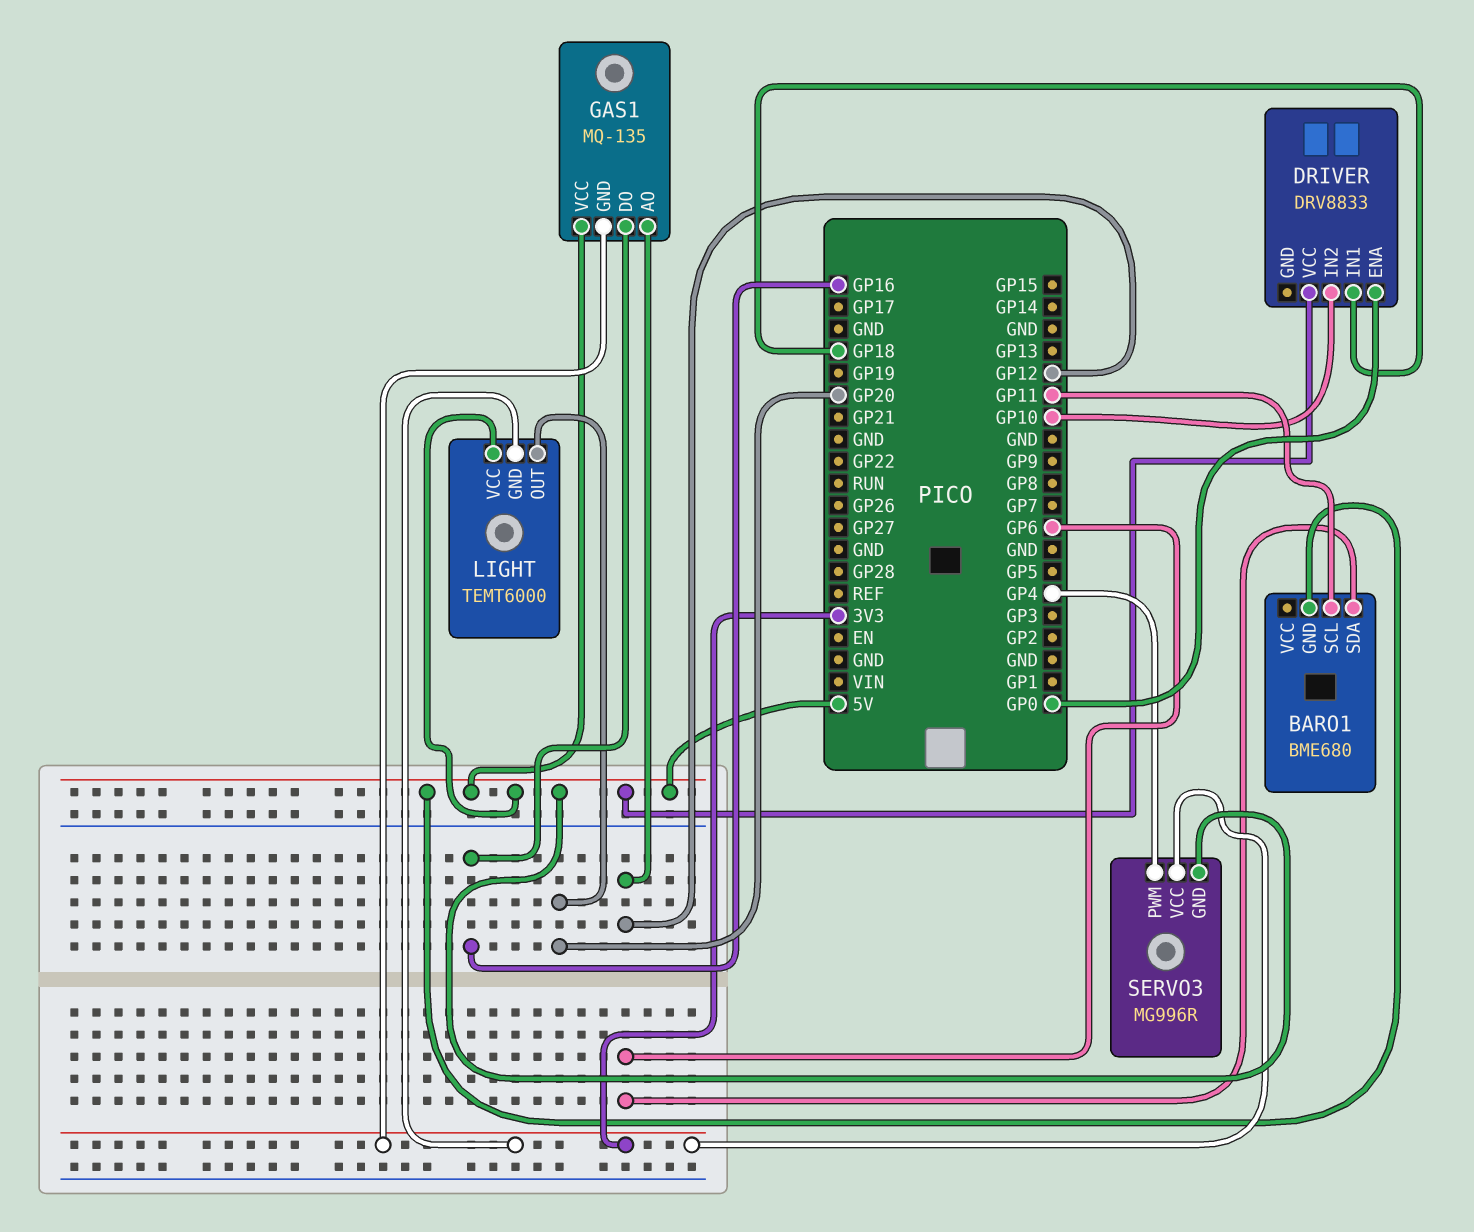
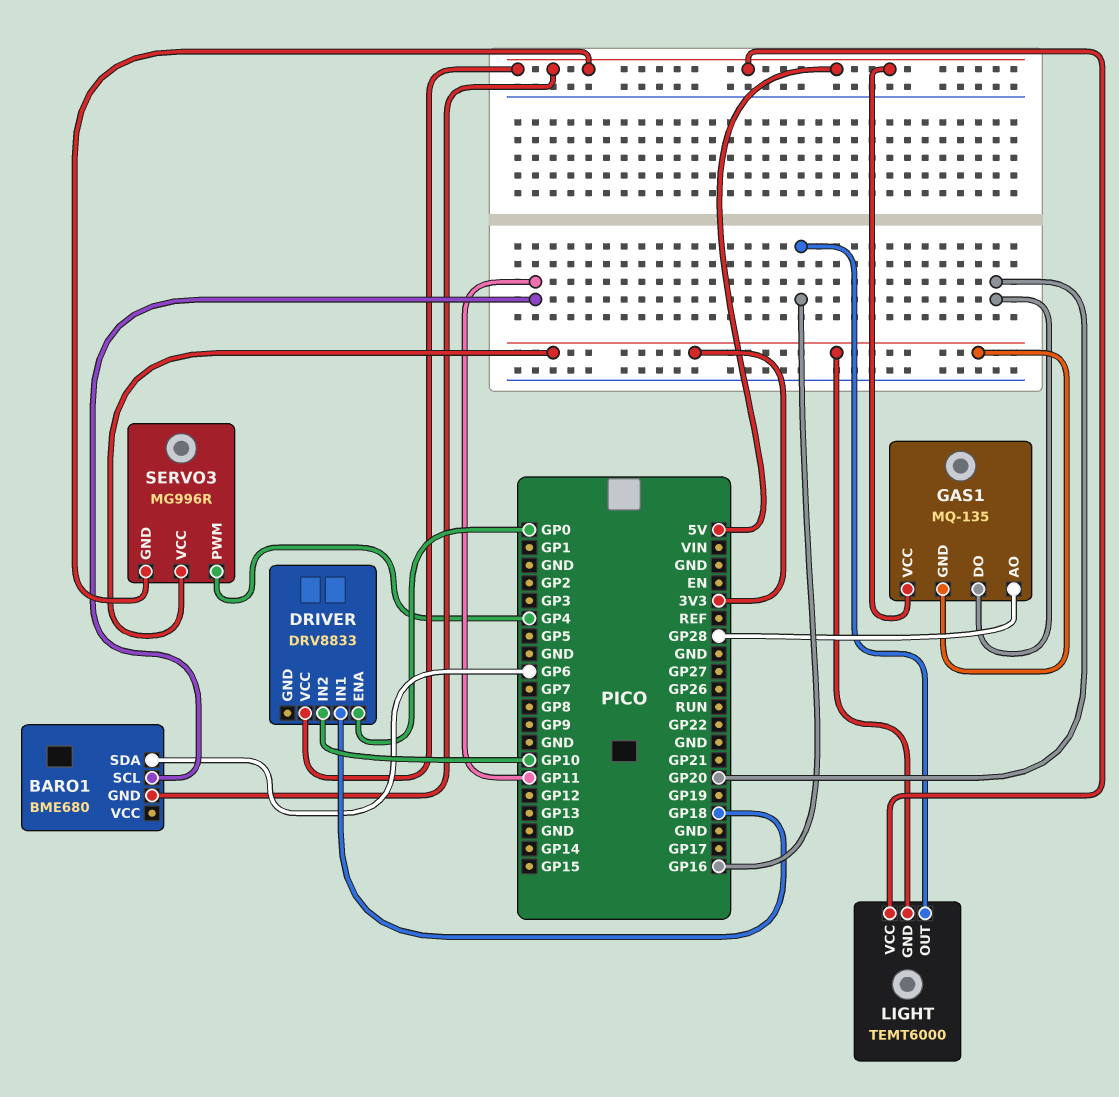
GAS1 pin AO: GP12 -> GP28
GAS1 pin DO: GP16 -> GP20
LIGHT pin OUT: GP20 -> GP16

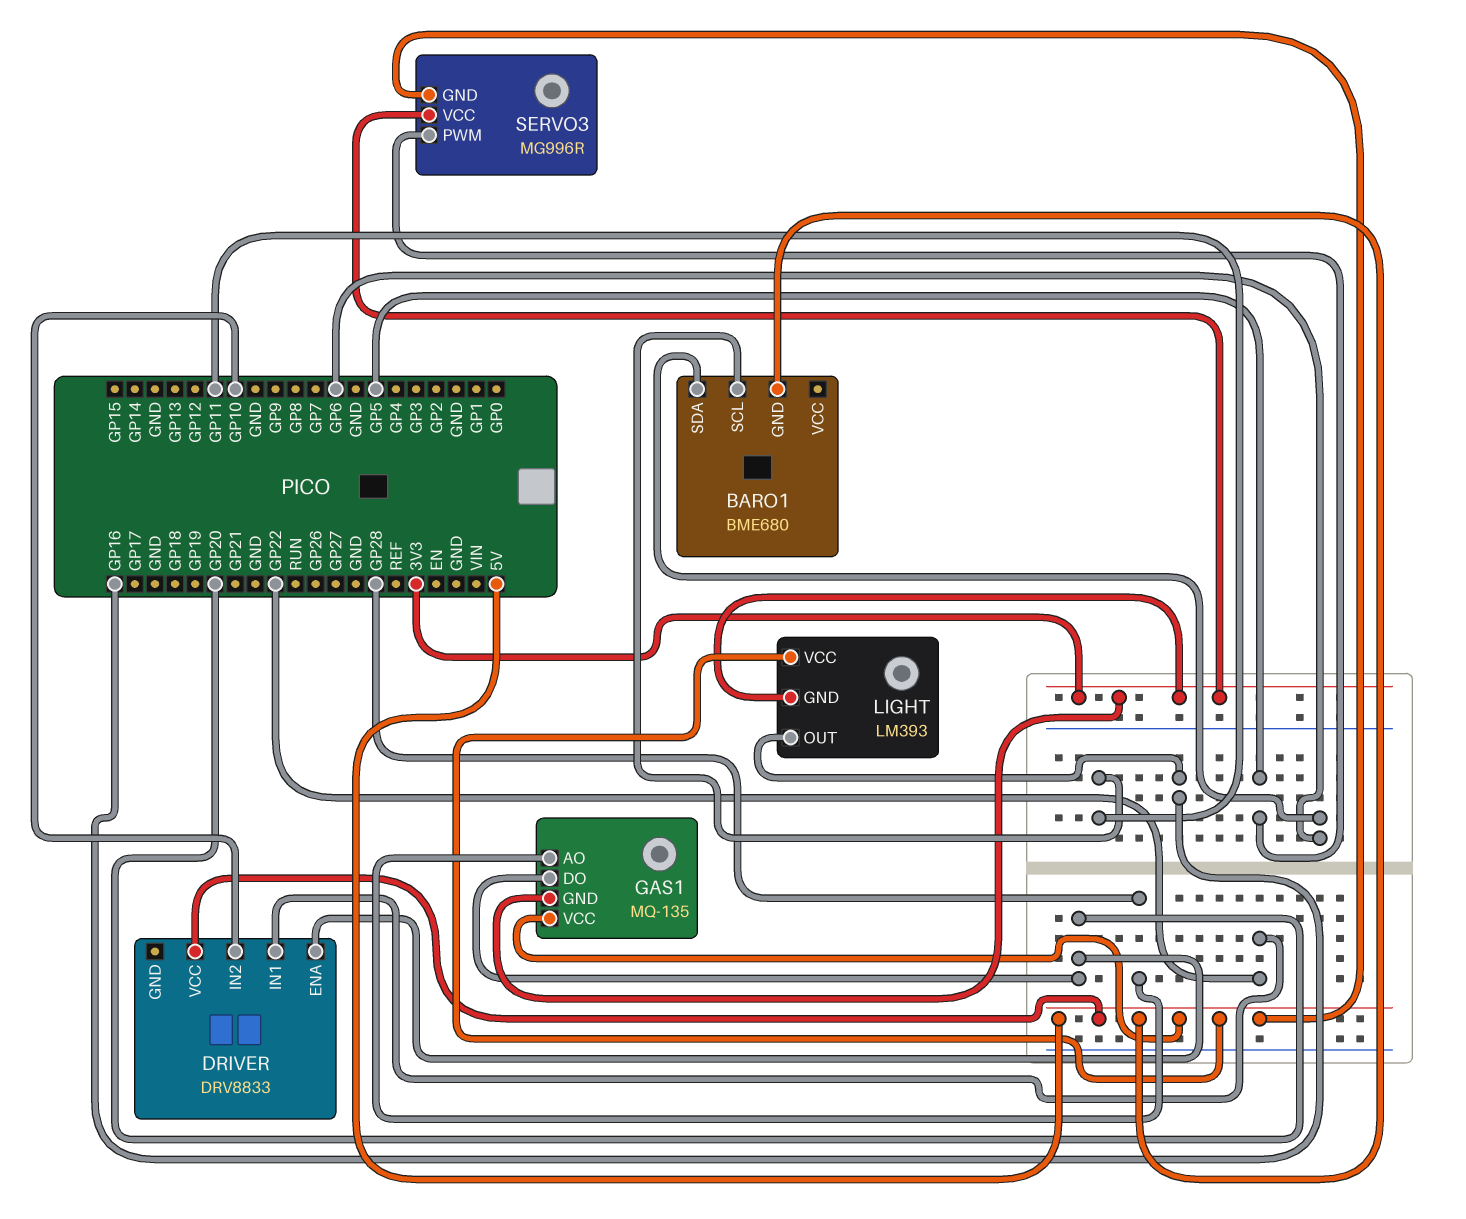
DRIVER pin ENA: GP0 -> GP20
DRIVER pin IN1: GP18 -> GP22
LIGHT: TEMT6000 -> LM393
SERVO3 pin PWM: GP4 -> GP5

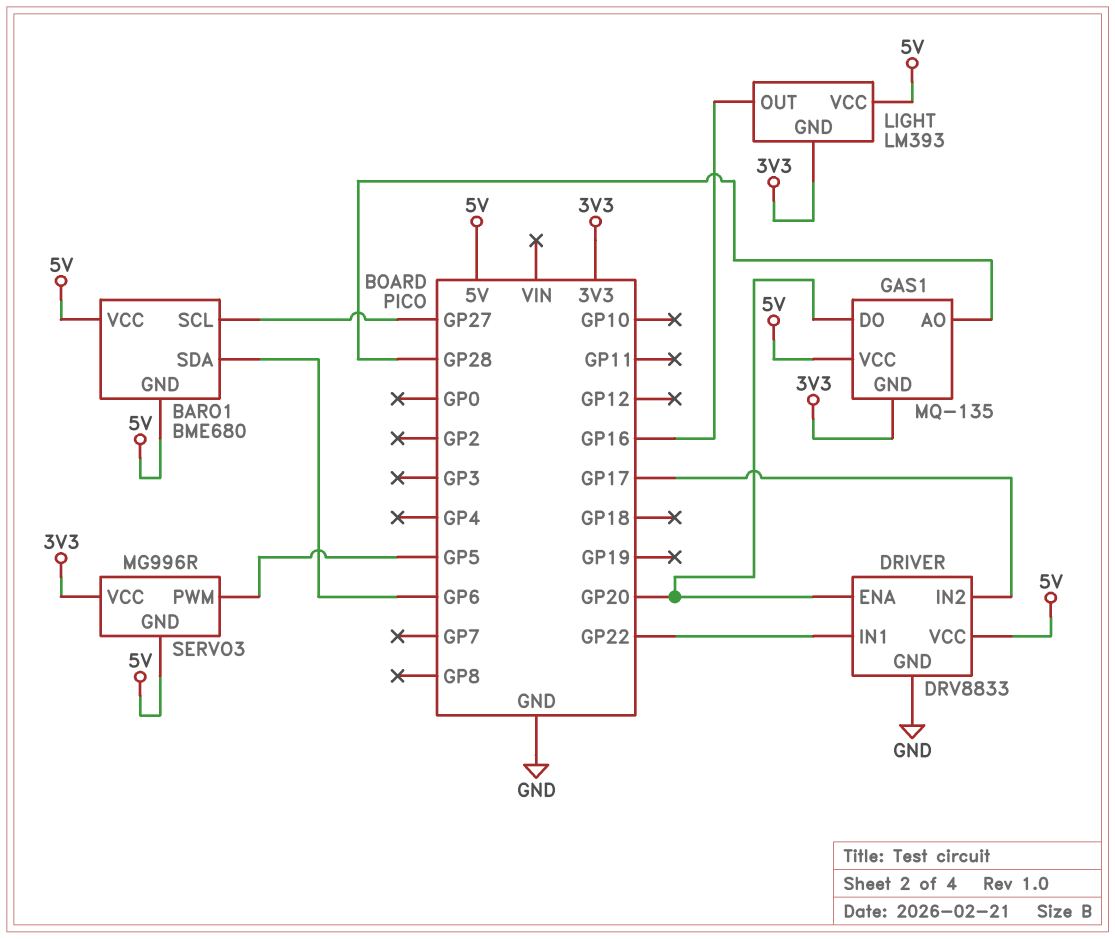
BARO1 pin SCL: GP11 -> GP27
BARO1 pin VCC: none -> 5V
DRIVER pin GND: none -> GND
DRIVER pin IN2: GP10 -> GP17

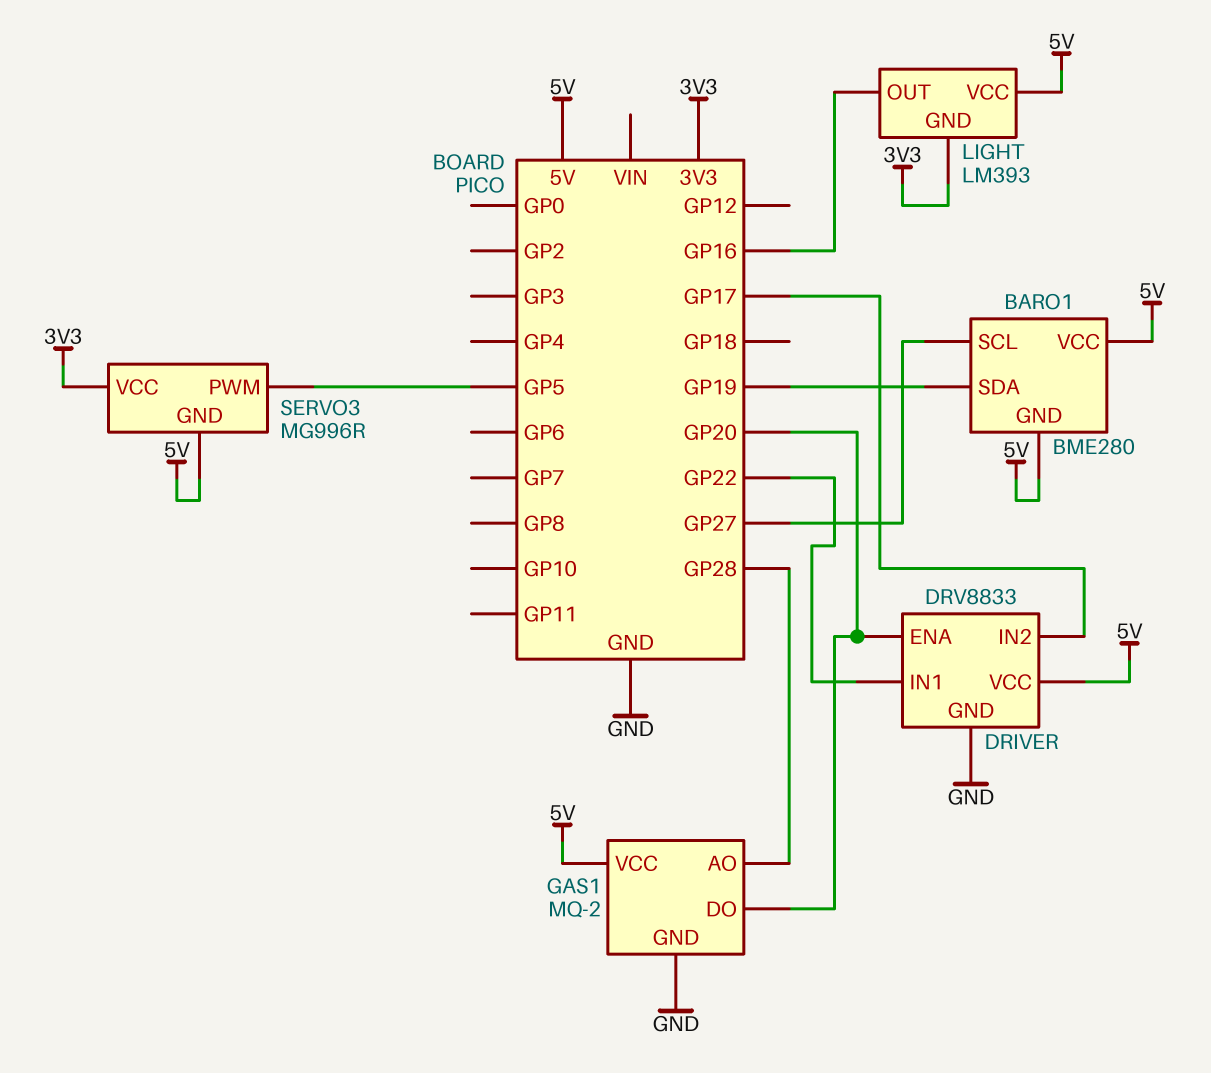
BARO1: BME680 -> BME280
BARO1 pin SDA: GP6 -> GP19
GAS1: MQ-135 -> MQ-2
GAS1 pin GND: 3V3 -> GND

